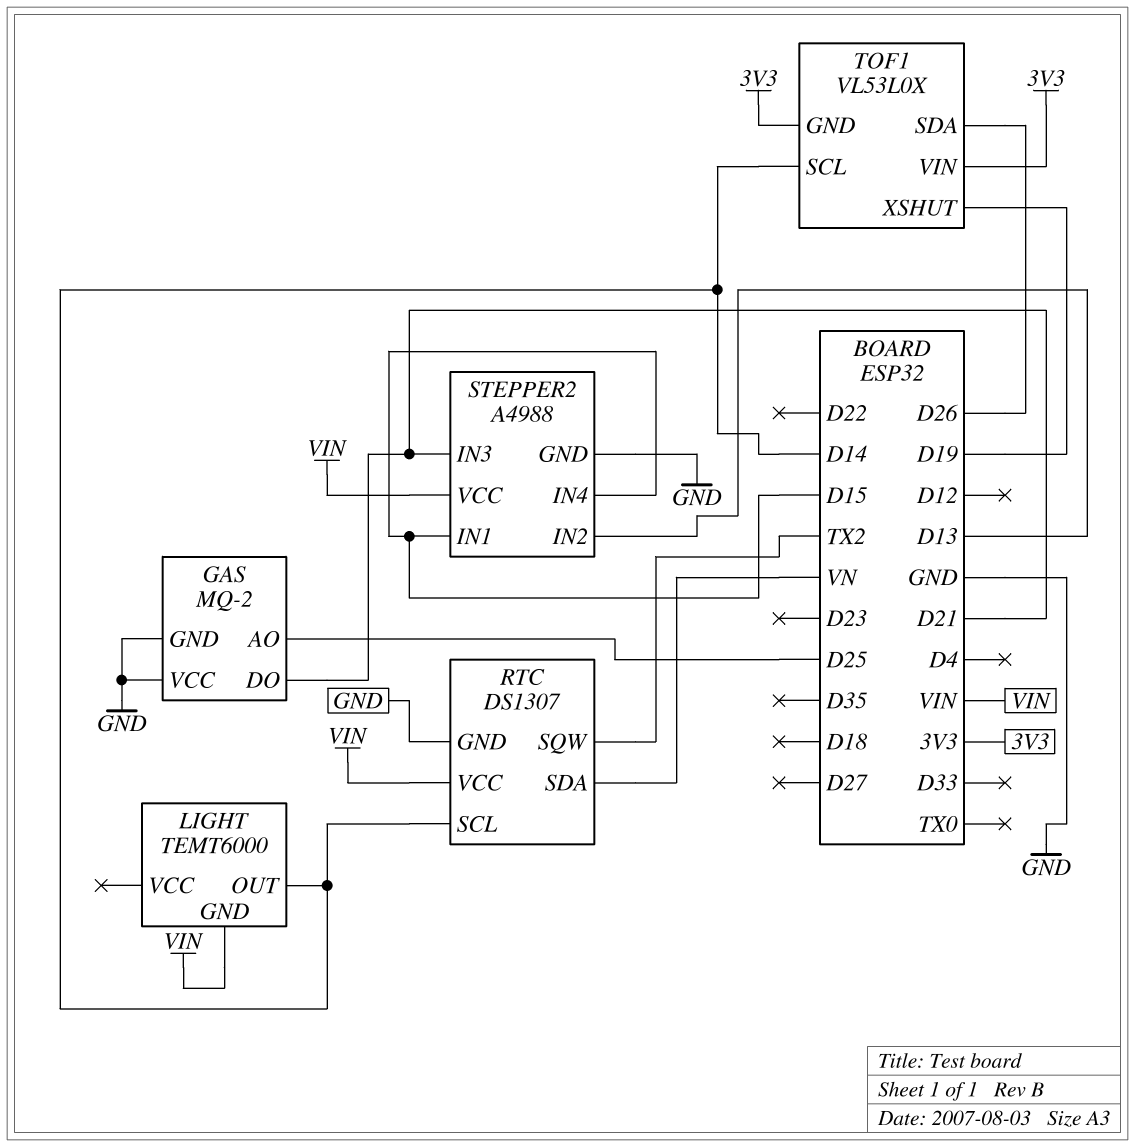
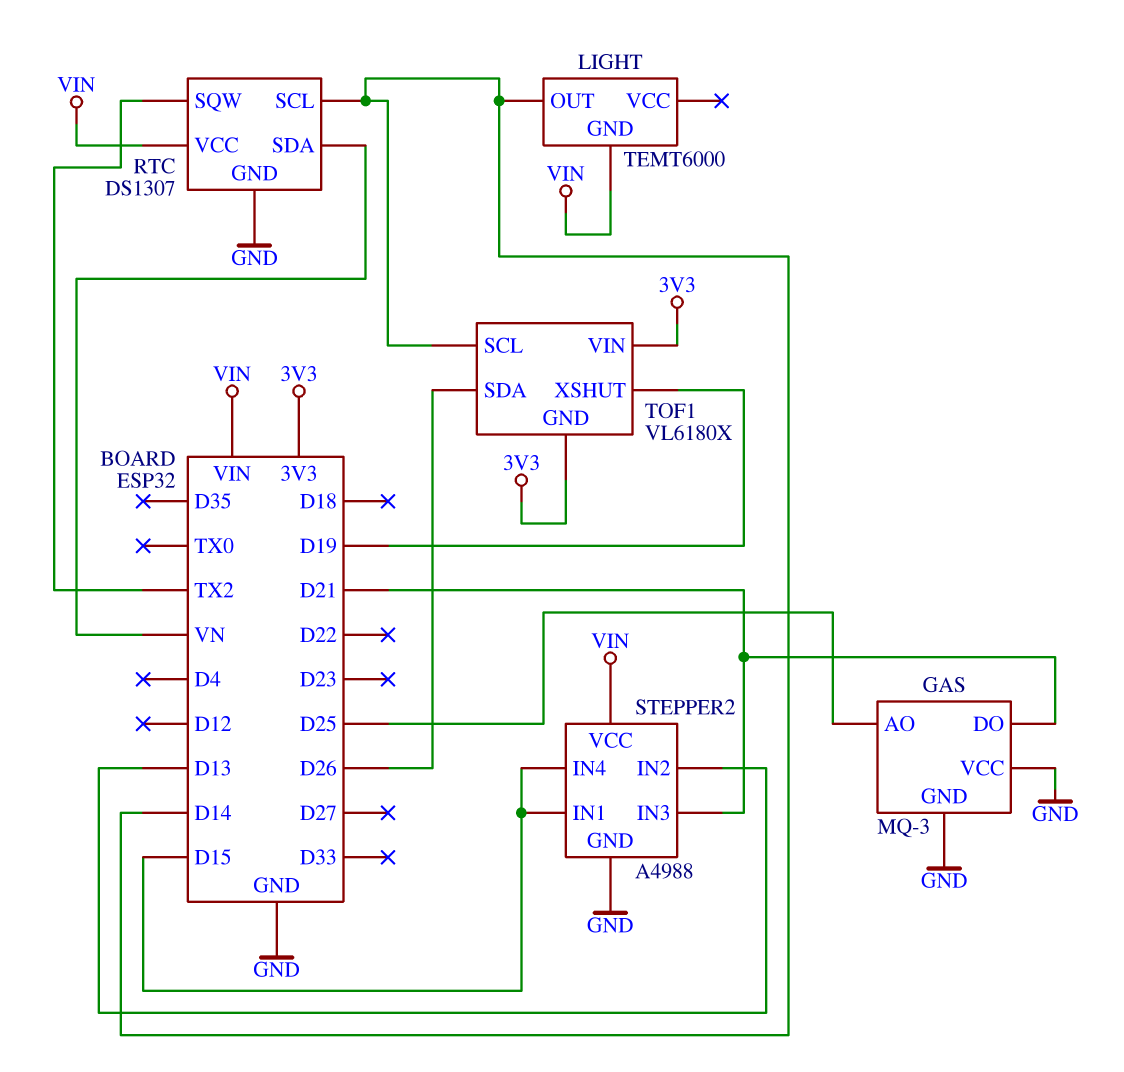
GAS: MQ-2 -> MQ-3
TOF1: VL53L0X -> VL6180X

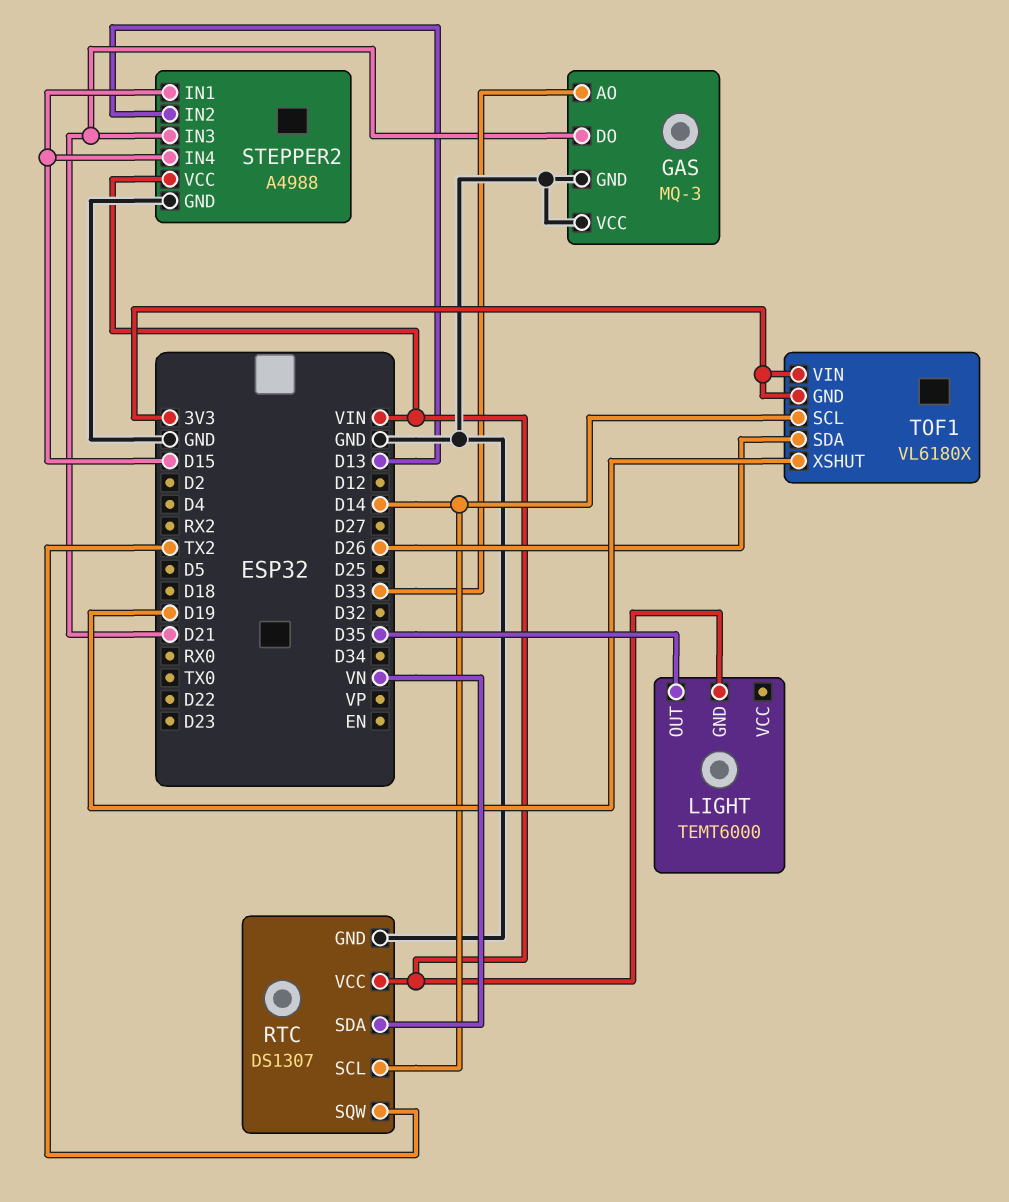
GAS pin AO: D25 -> D33
LIGHT pin OUT: D14 -> D35

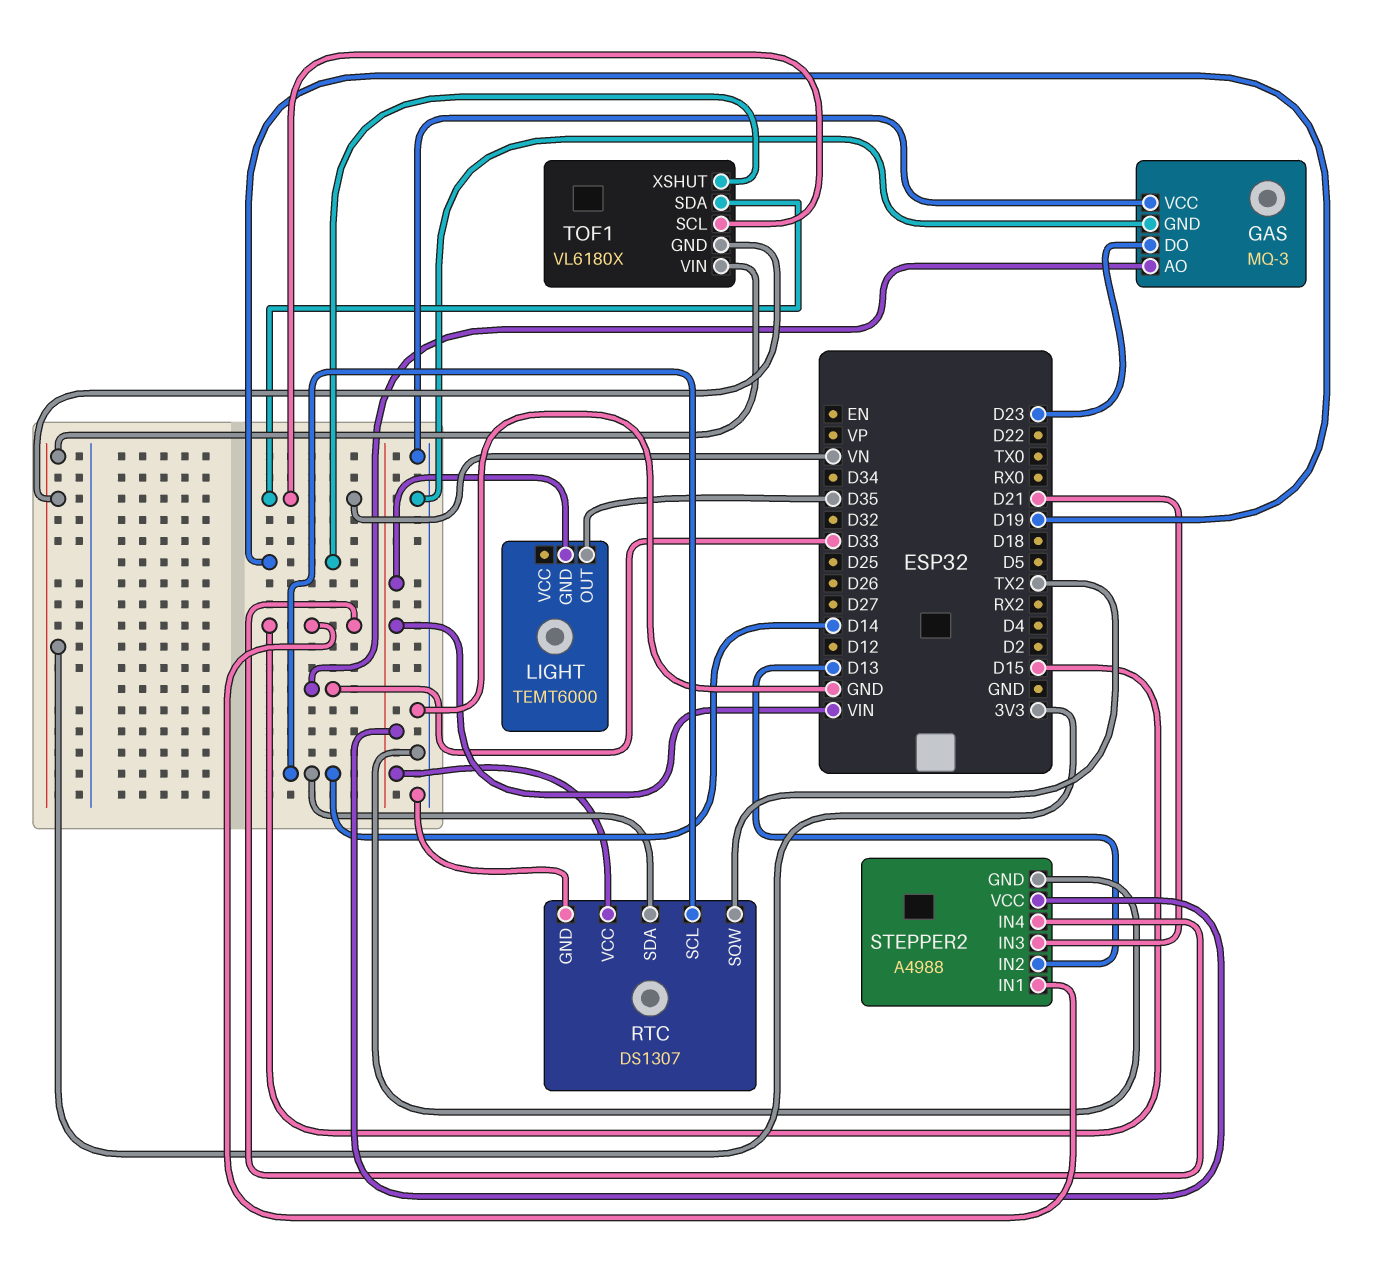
GAS pin DO: D21 -> D23
RTC pin SDA: VN -> D14
TOF1 pin SCL: D14 -> VN
TOF1 pin SDA: D26 -> VN

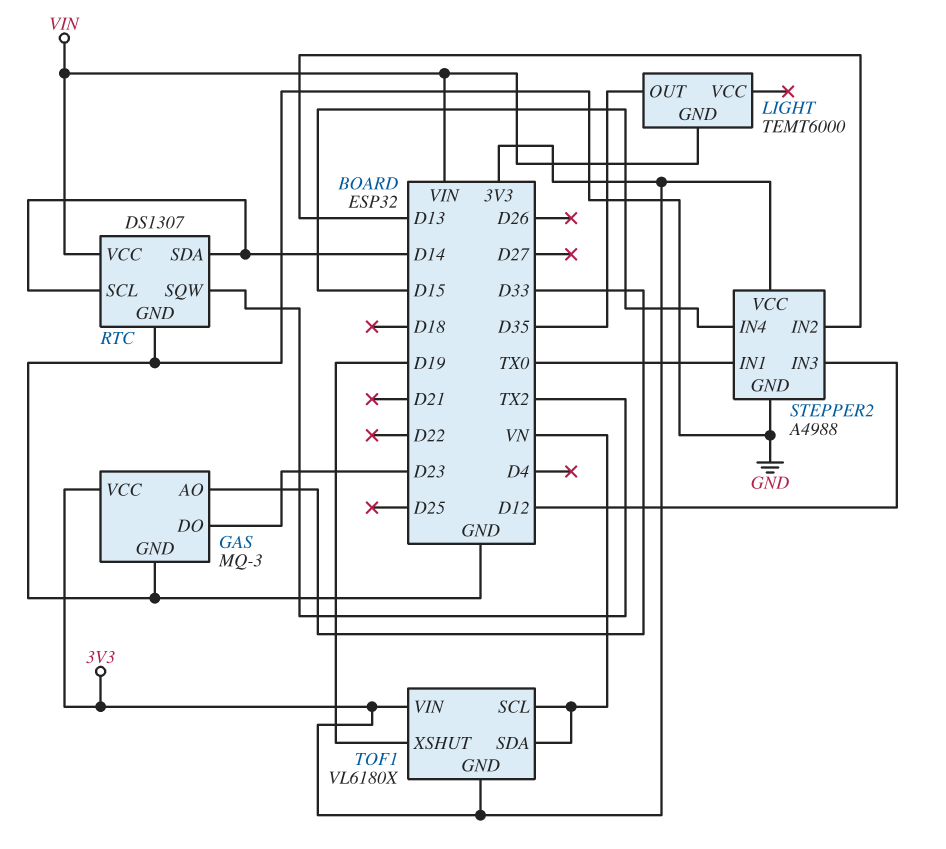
GAS pin VCC: GND -> 3V3
STEPPER2 pin IN1: D15 -> TX0
STEPPER2 pin IN3: D21 -> D12
STEPPER2 pin VCC: VIN -> 3V3

